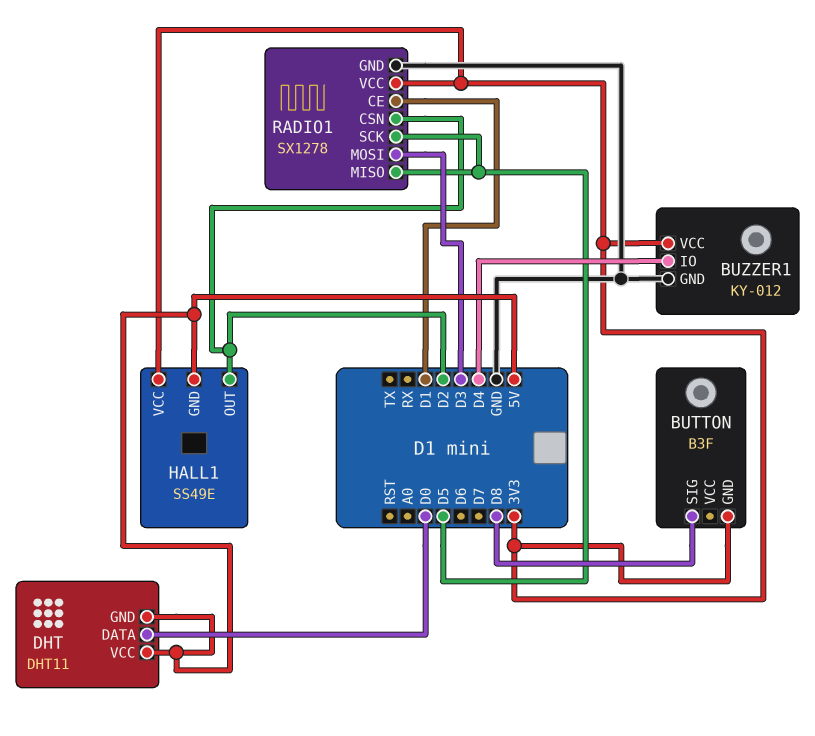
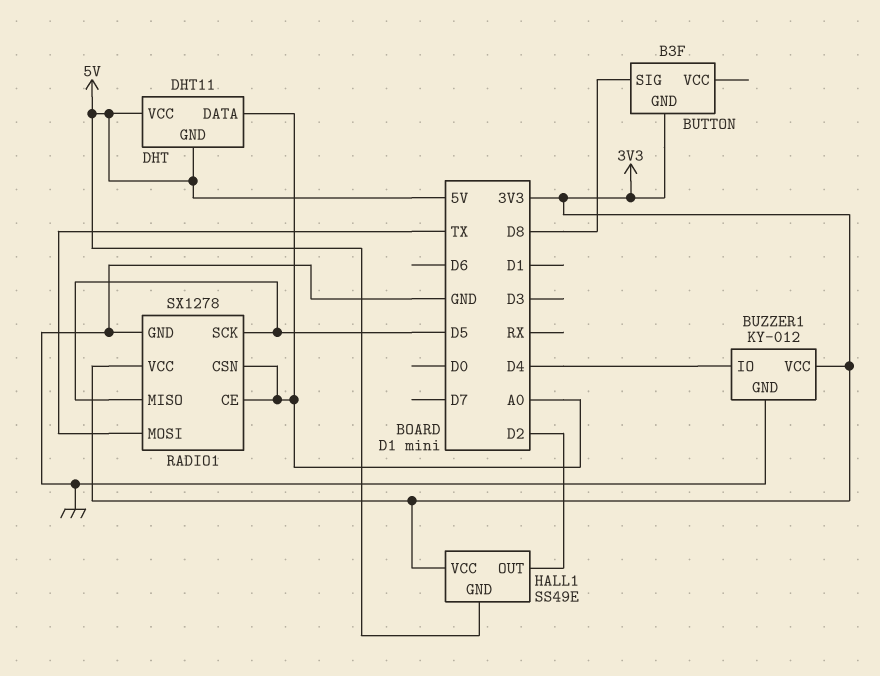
DHT pin DATA: D0 -> A0
RADIO1 pin CE: D1 -> A0
RADIO1 pin CSN: D2 -> A0
RADIO1 pin MOSI: D3 -> TX

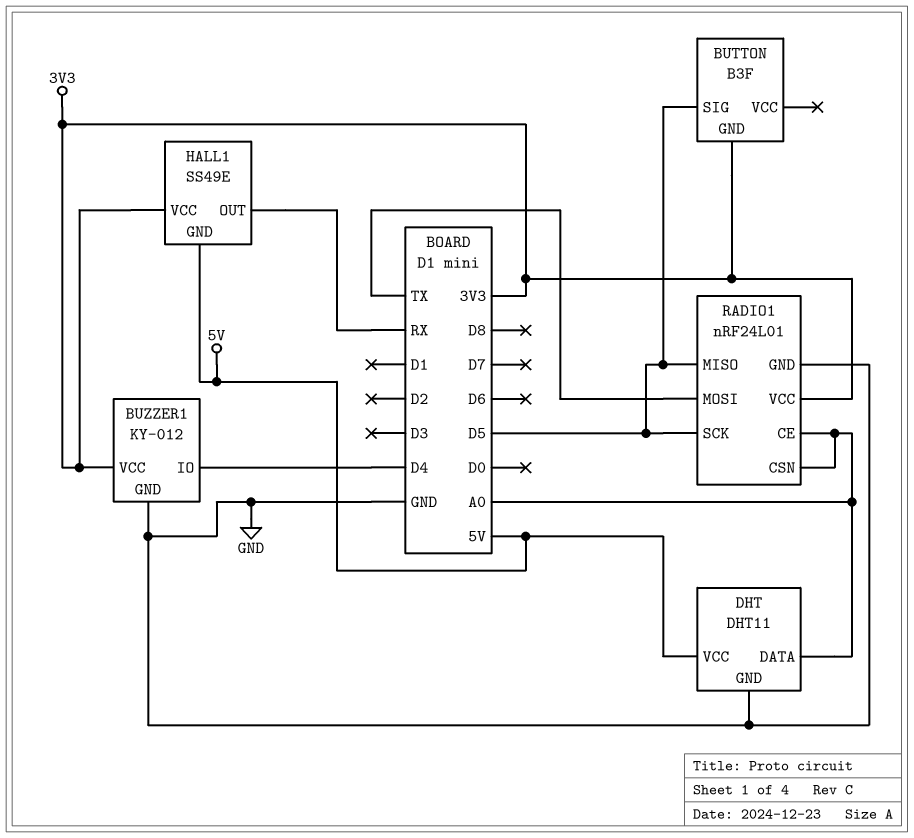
BUTTON pin SIG: D8 -> D5
DHT pin GND: 5V -> GND
HALL1 pin OUT: D2 -> RX
RADIO1: SX1278 -> nRF24L01

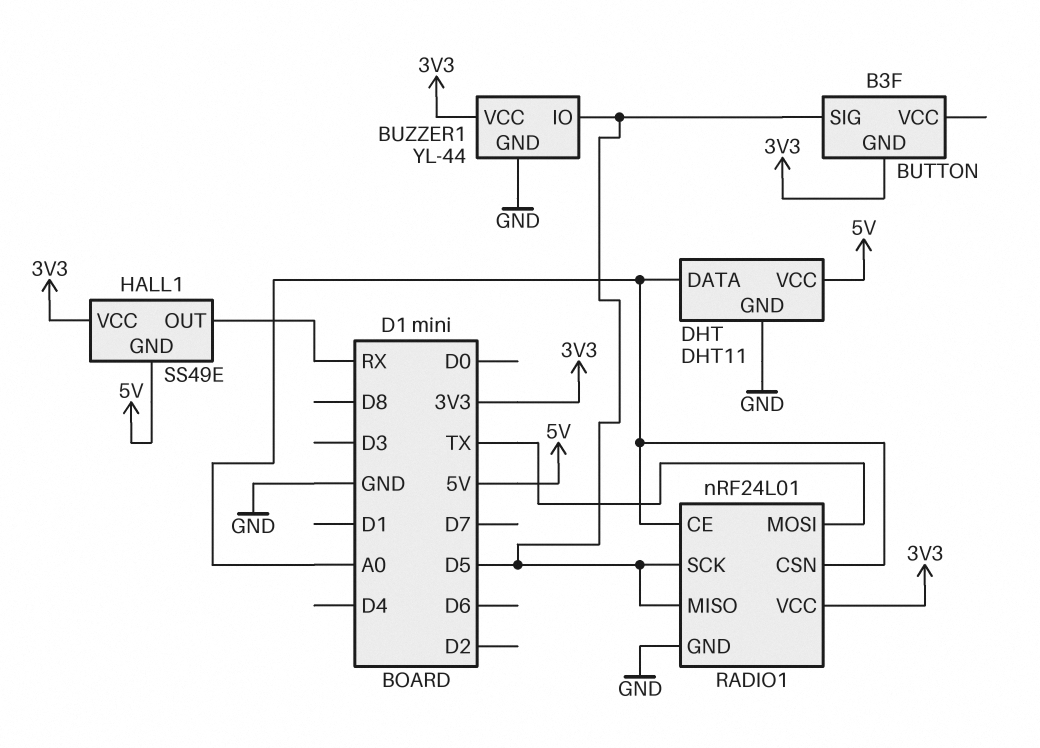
BUZZER1: KY-012 -> YL-44
BUZZER1 pin IO: D4 -> D5

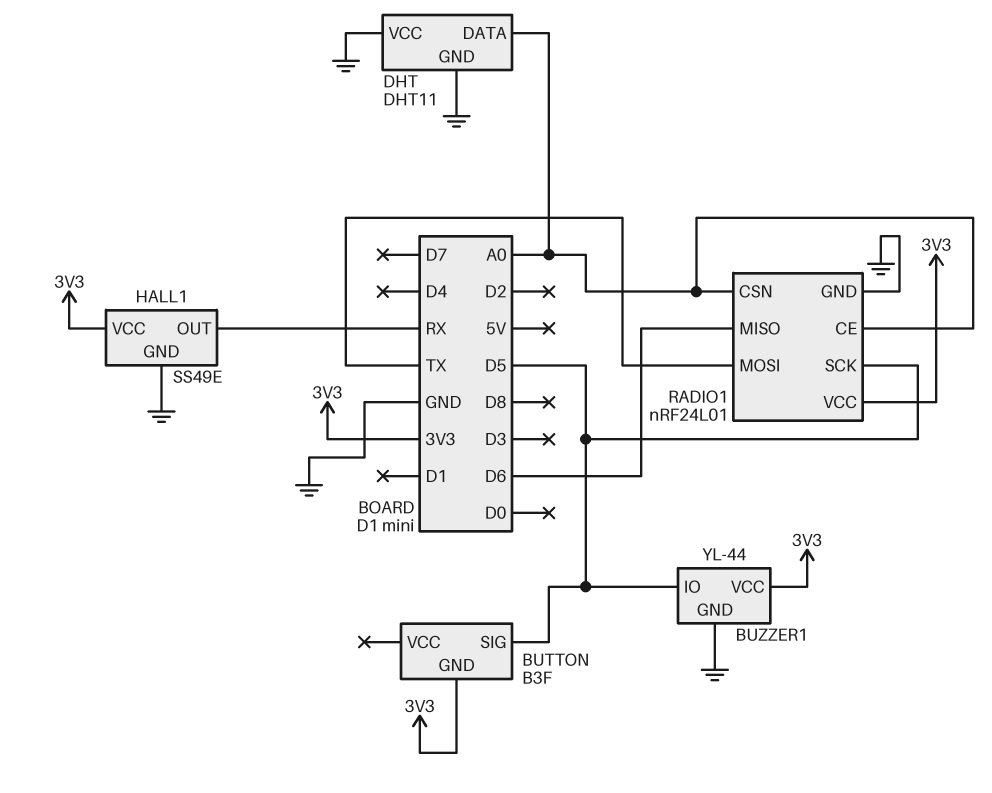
DHT pin VCC: 5V -> GND
HALL1 pin GND: 5V -> GND
RADIO1 pin MISO: D5 -> D6

